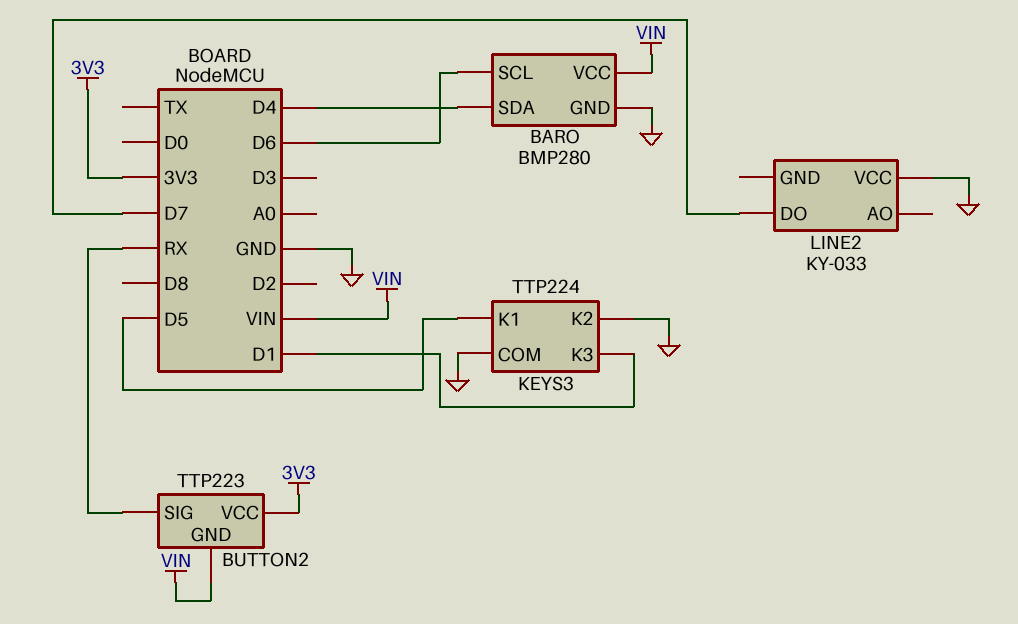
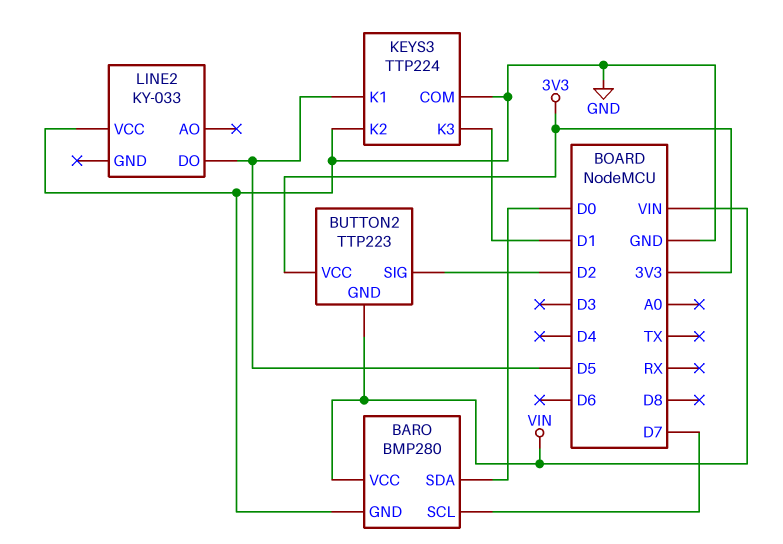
BARO pin SCL: D6 -> D7
BARO pin SDA: D4 -> D0
BUTTON2 pin SIG: RX -> D2
LINE2 pin DO: D7 -> D5

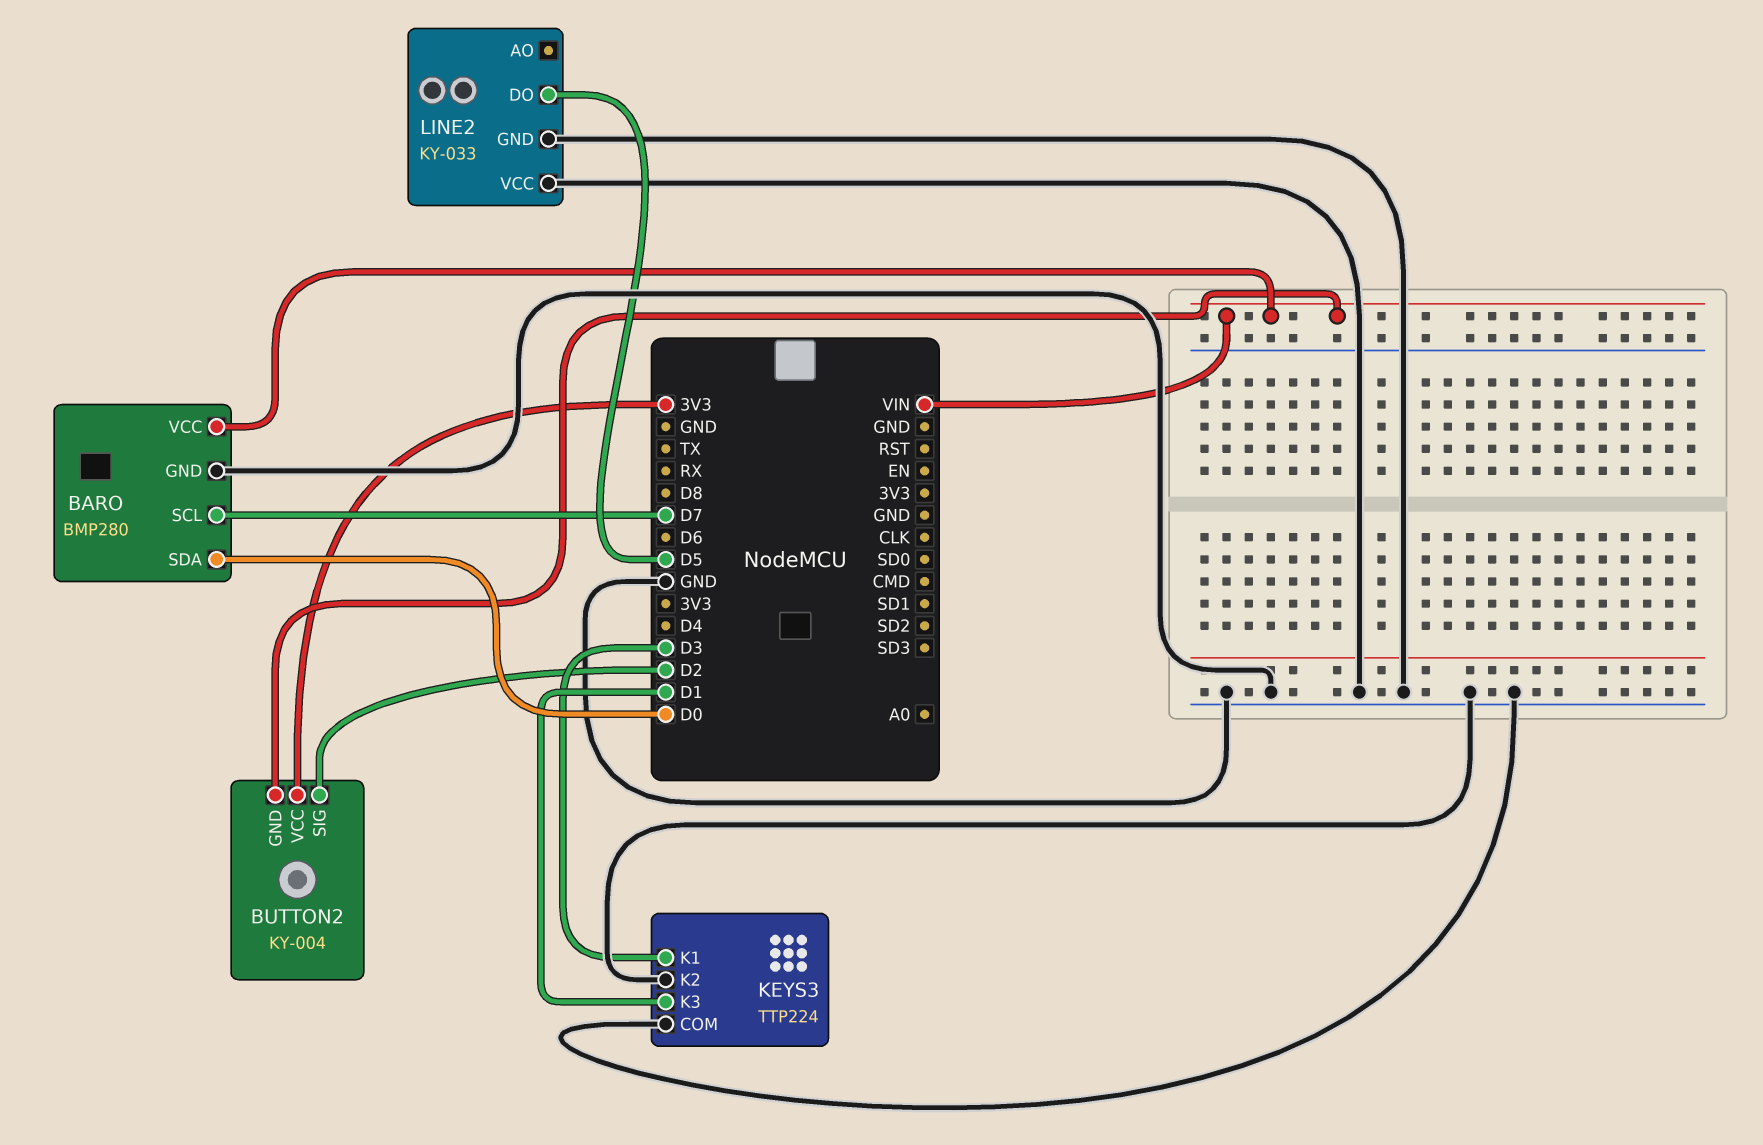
BUTTON2: TTP223 -> KY-004
KEYS3 pin K1: D5 -> D3
LINE2 pin GND: none -> GND

